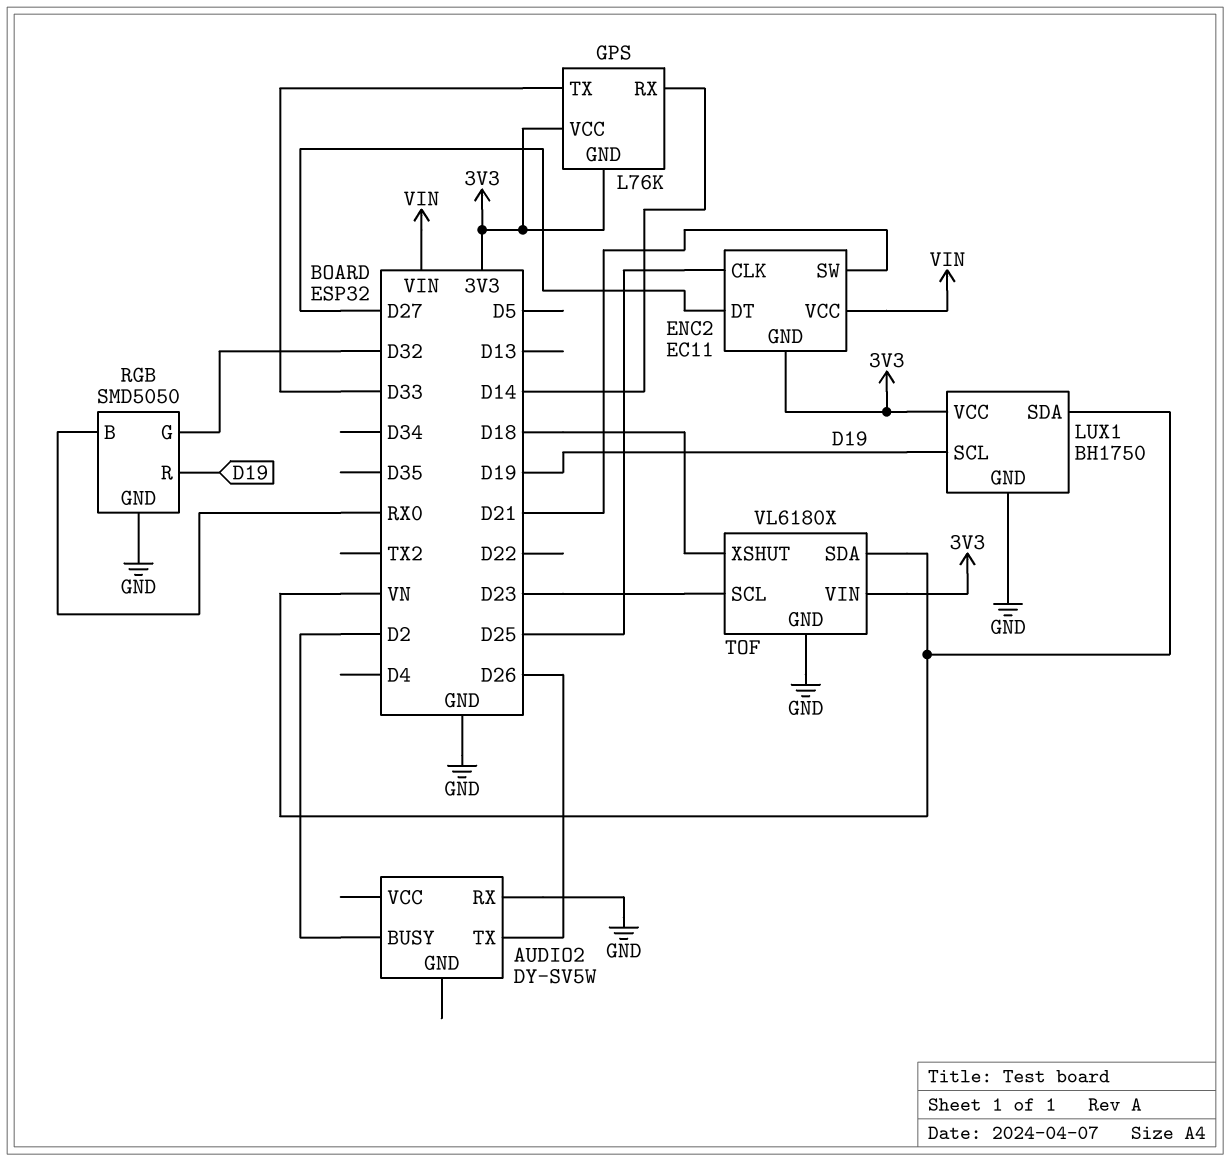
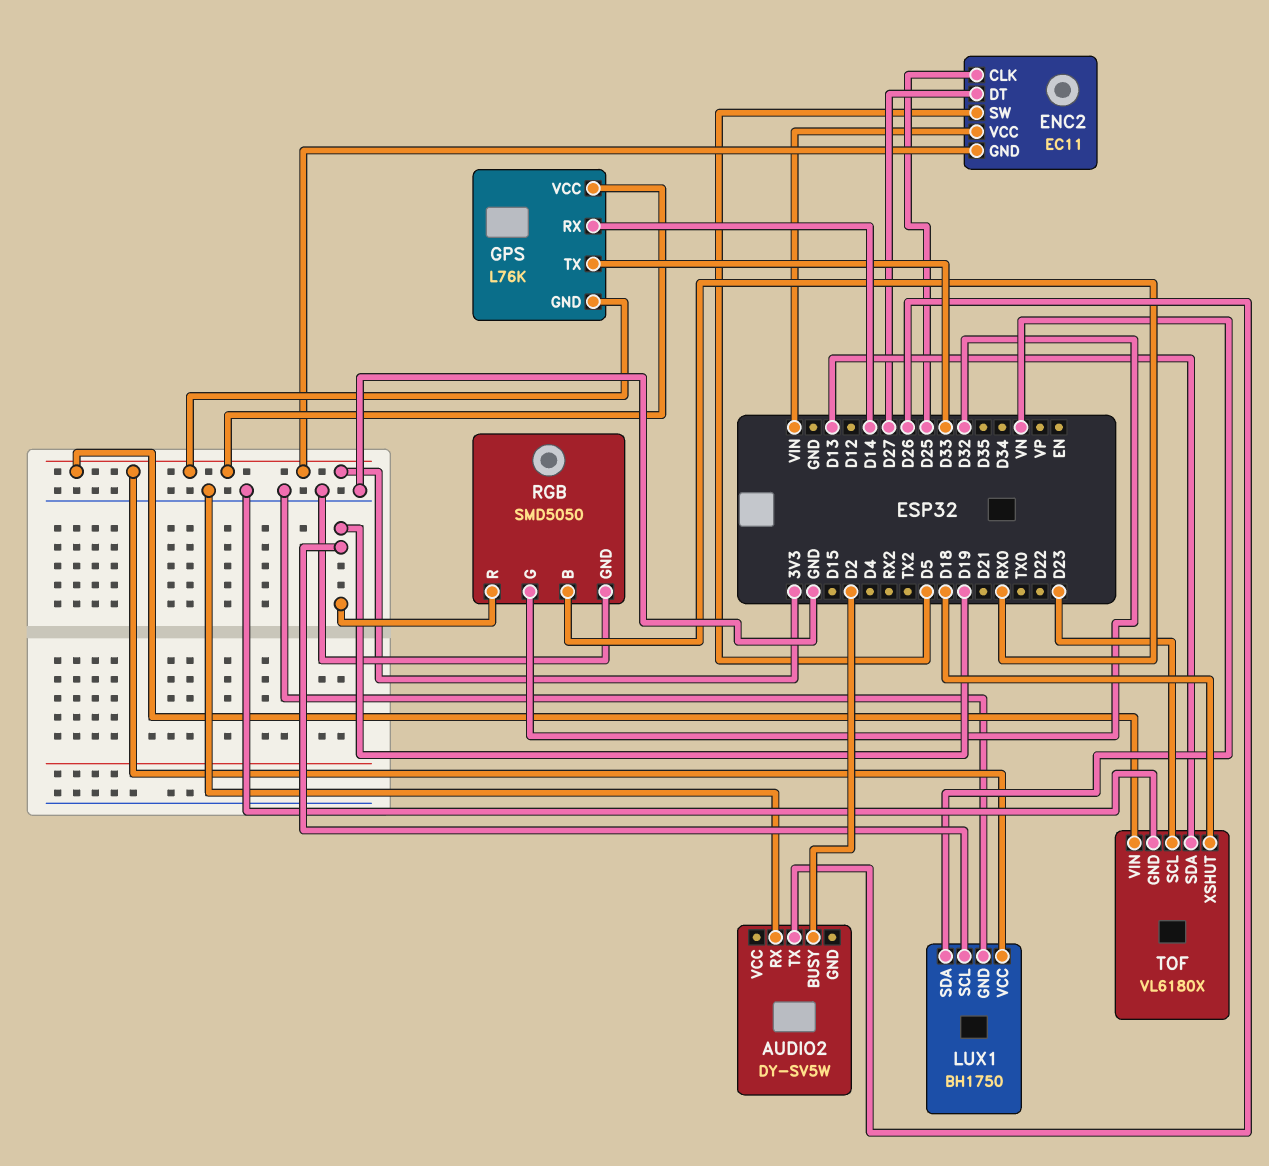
ENC2 pin SW: D21 -> D5
TOF pin SDA: VN -> D13

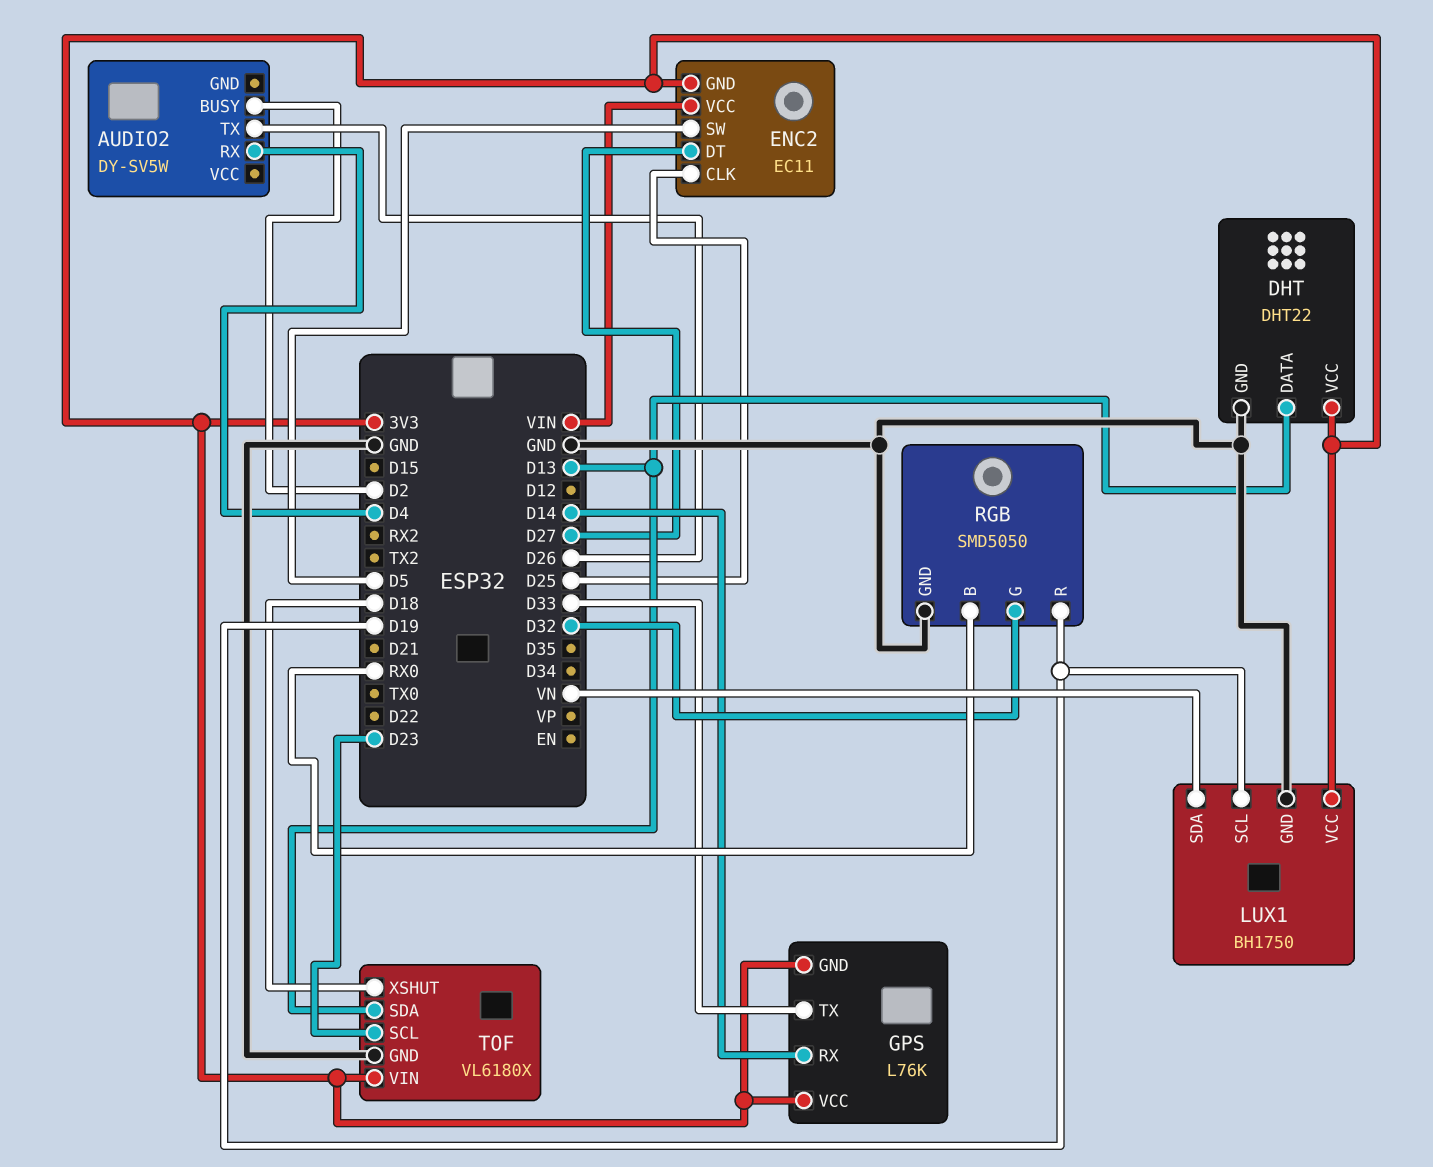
AUDIO2 pin RX: GND -> D4
DHT: none -> DHT22
DHT pin DATA: none -> D13
DHT pin GND: none -> GND
DHT pin VCC: none -> 3V3

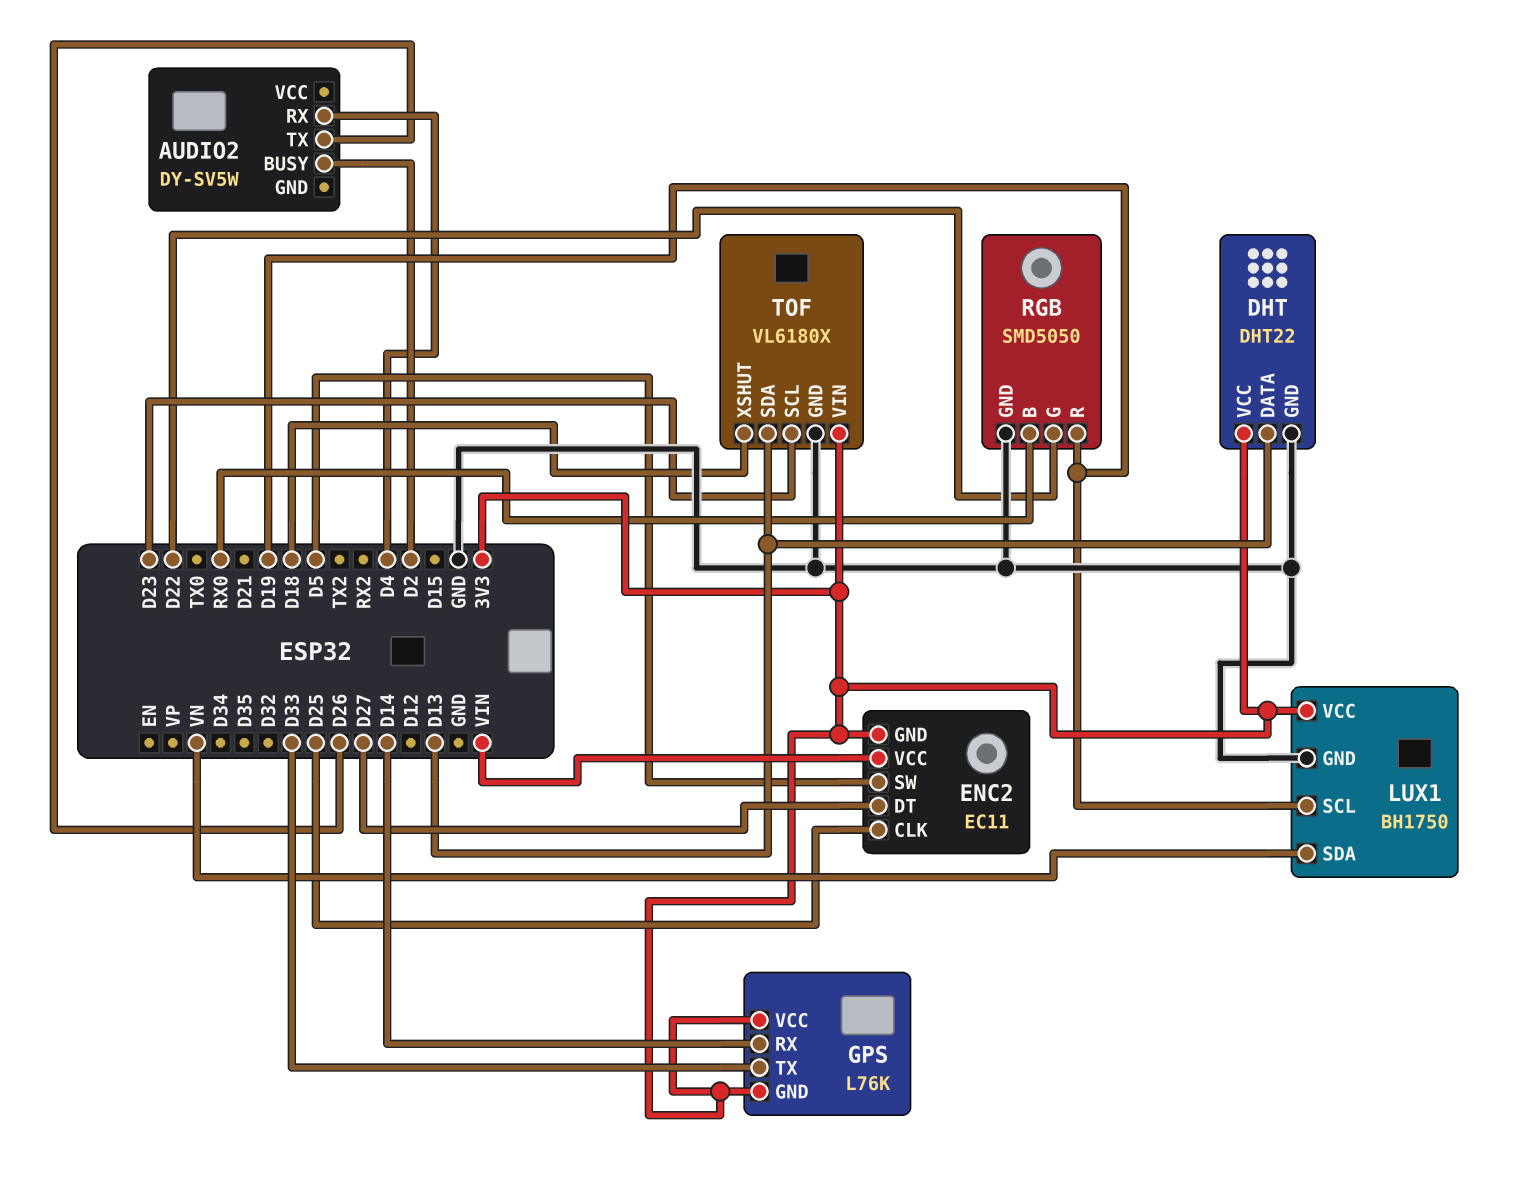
RGB pin G: D32 -> D22

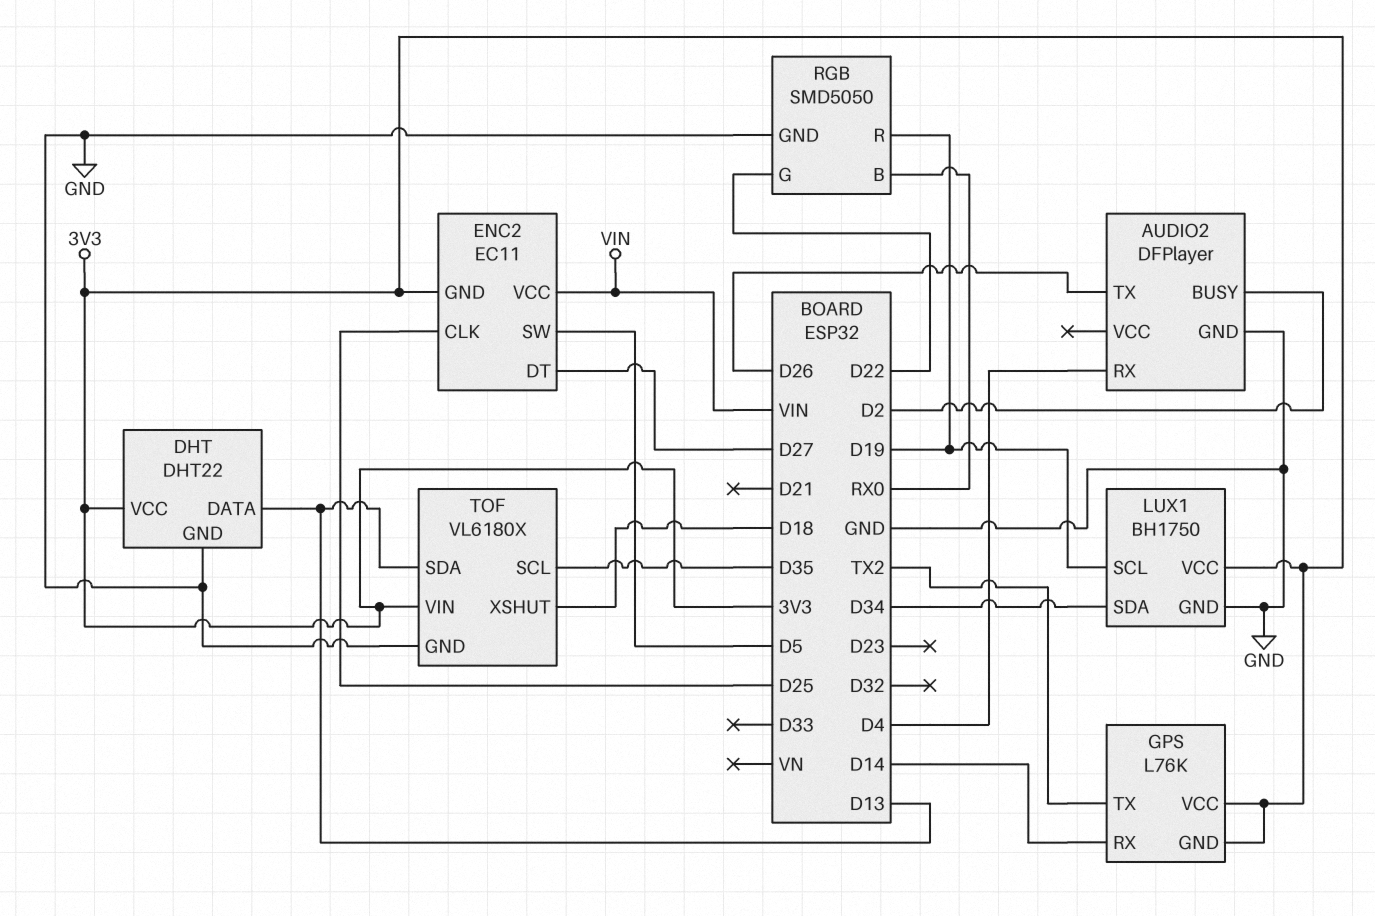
AUDIO2: DY-SV5W -> DFPlayer
AUDIO2 pin GND: none -> GND
GPS pin TX: D33 -> TX2
LUX1 pin SDA: VN -> D34
TOF pin SCL: D23 -> D35

